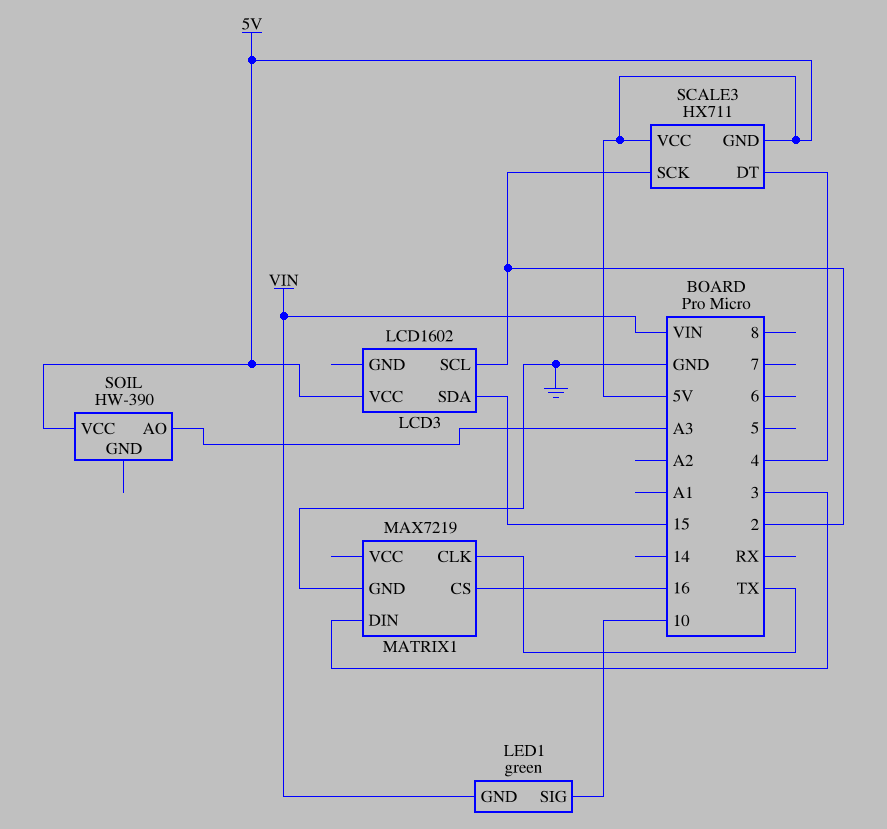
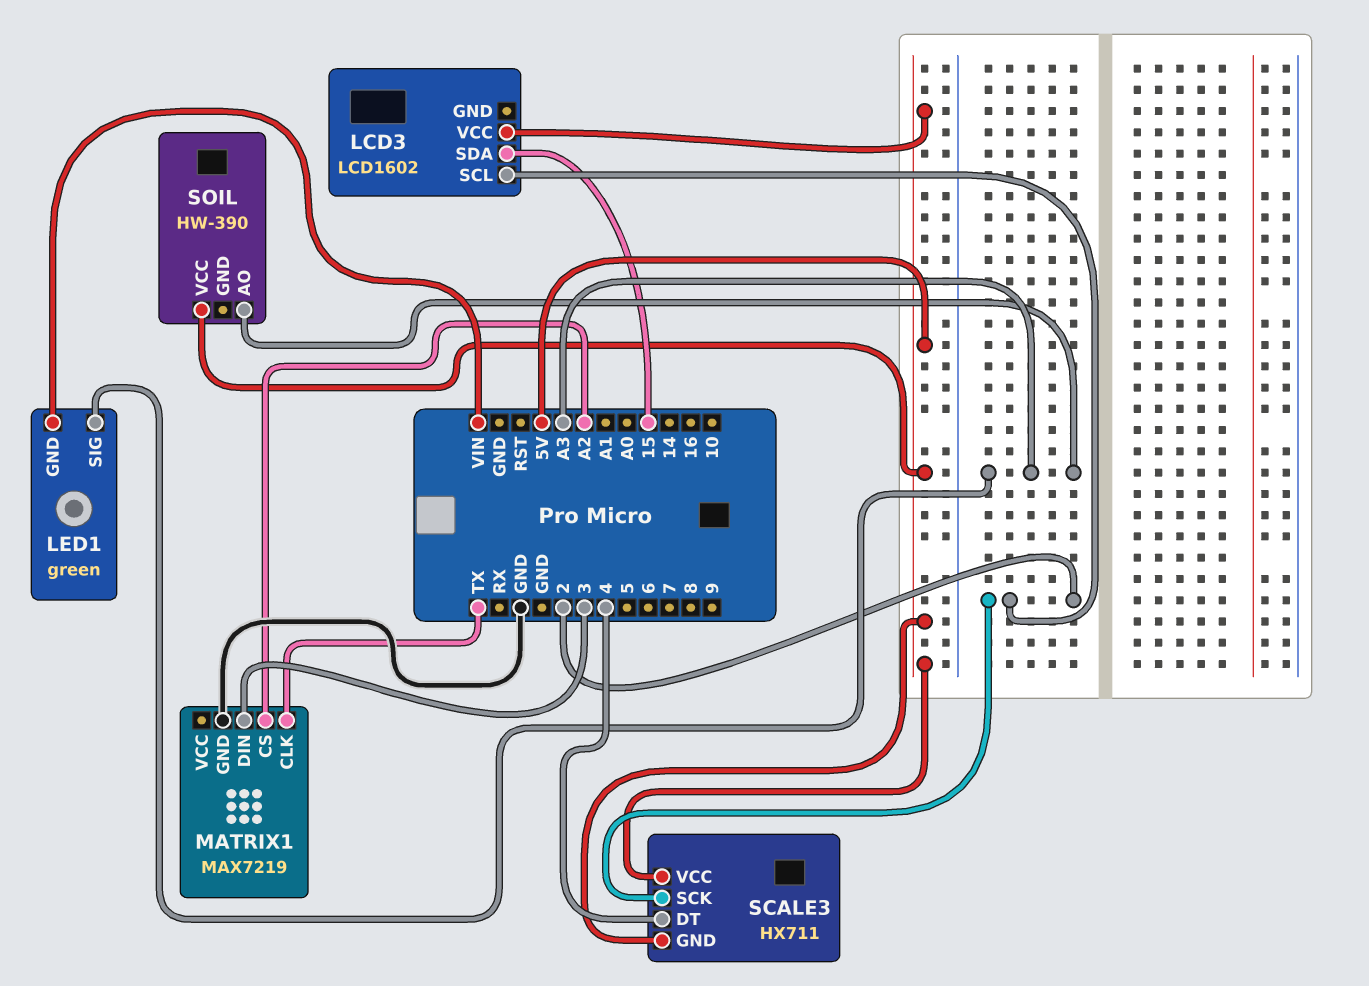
LED1 pin SIG: 10 -> A3
MATRIX1 pin CS: 16 -> A2

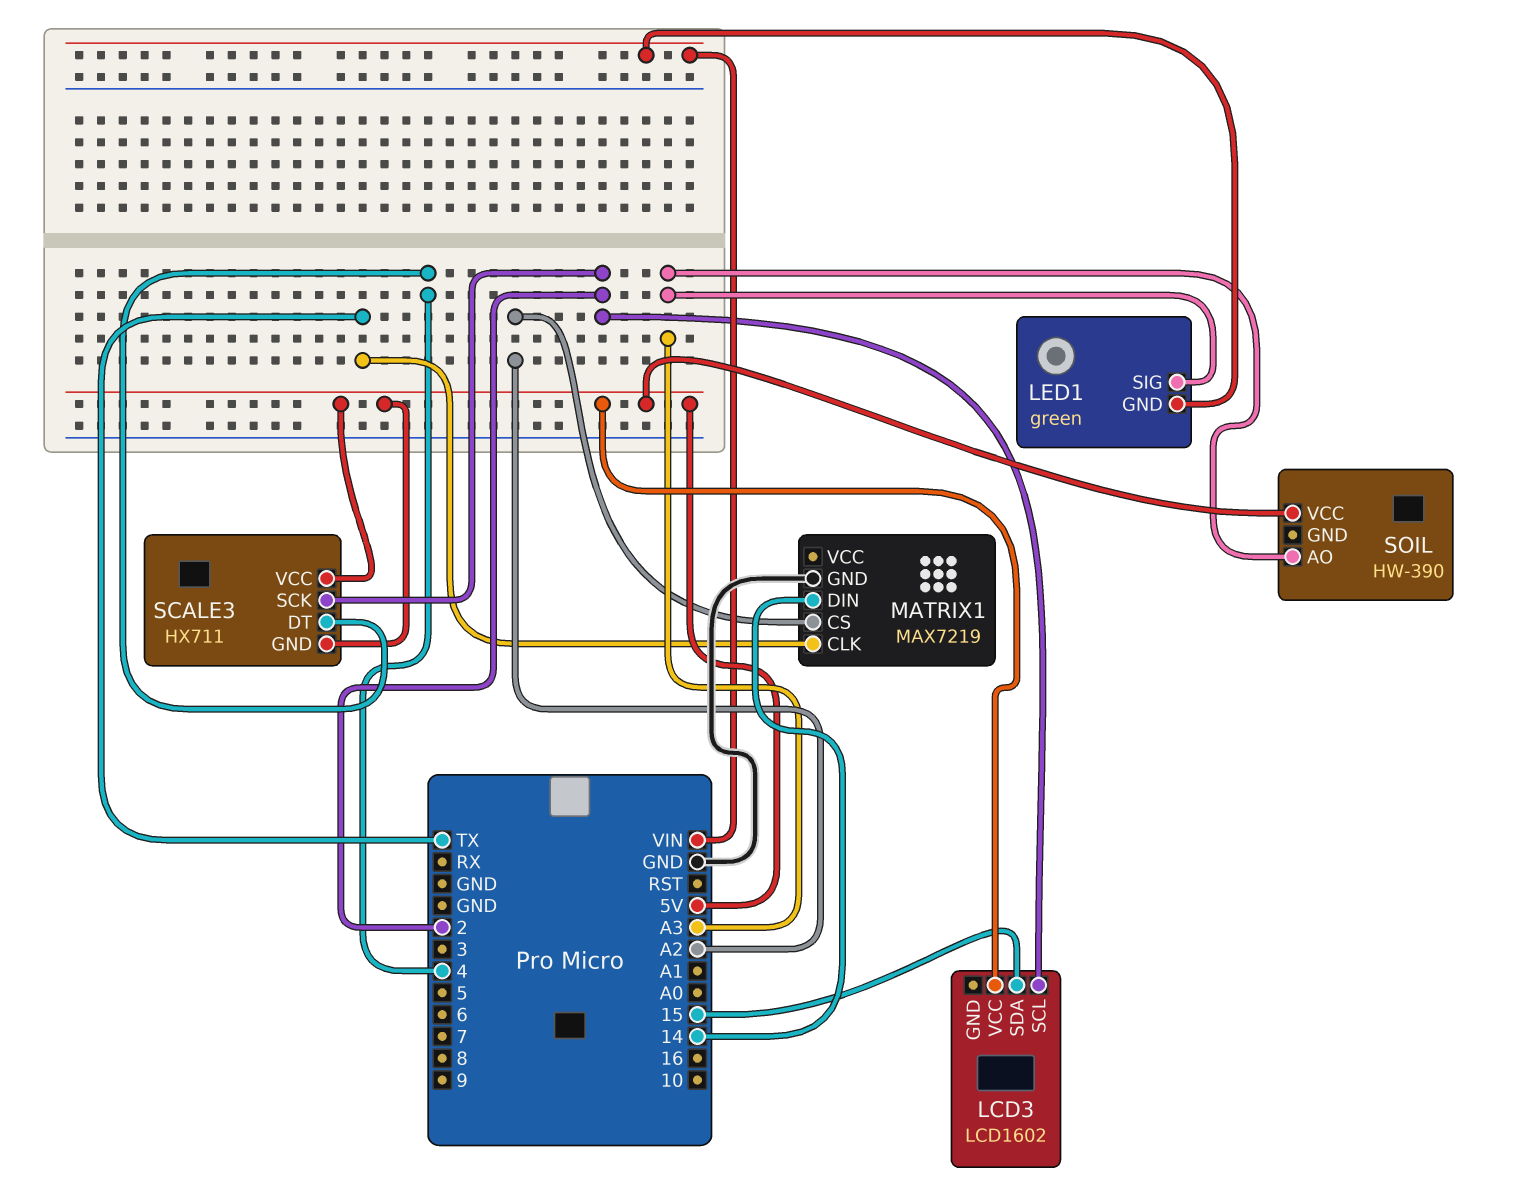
MATRIX1 pin DIN: 3 -> 14

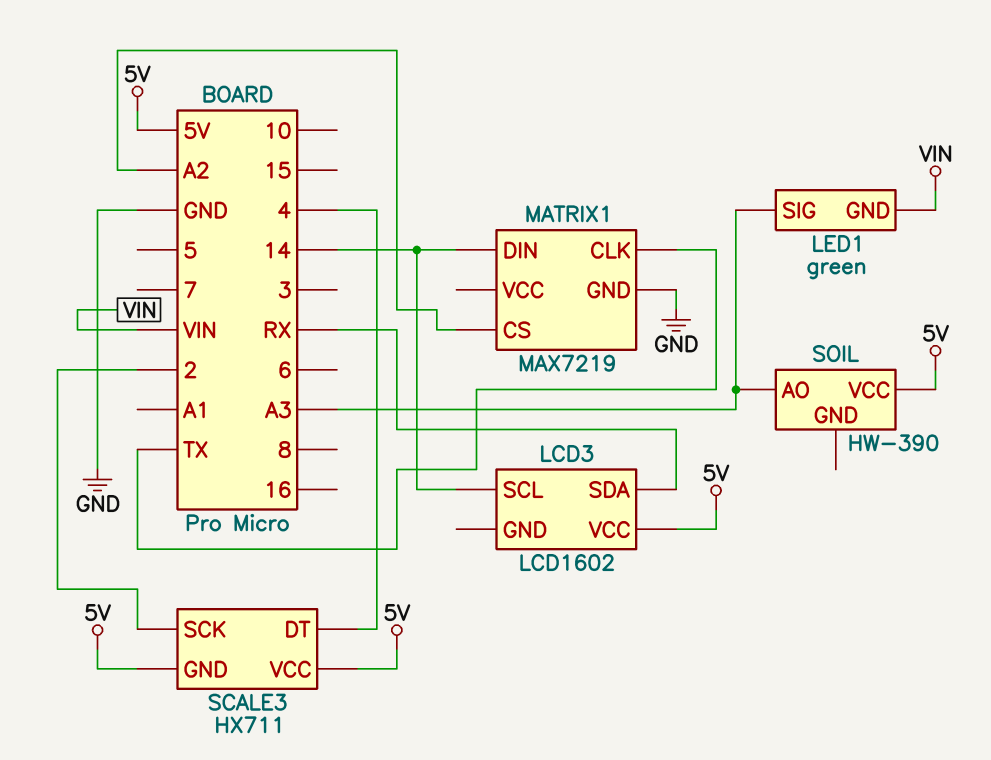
LCD3 pin SCL: 2 -> 14
LCD3 pin SDA: 15 -> RX

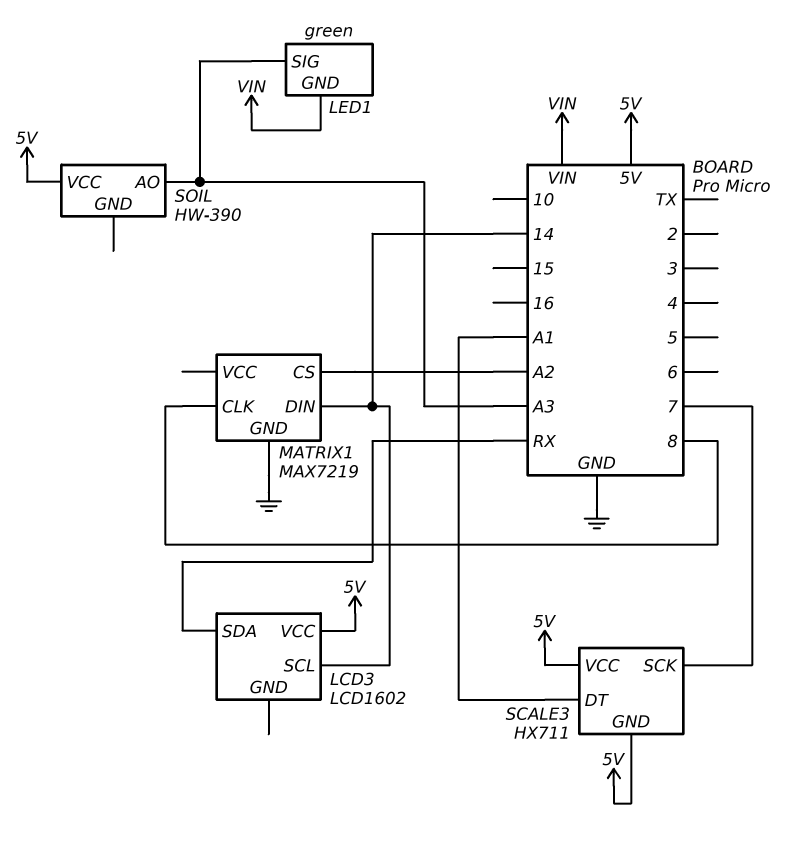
MATRIX1 pin CLK: TX -> 8
SCALE3 pin DT: 4 -> A1
SCALE3 pin SCK: 2 -> 7

